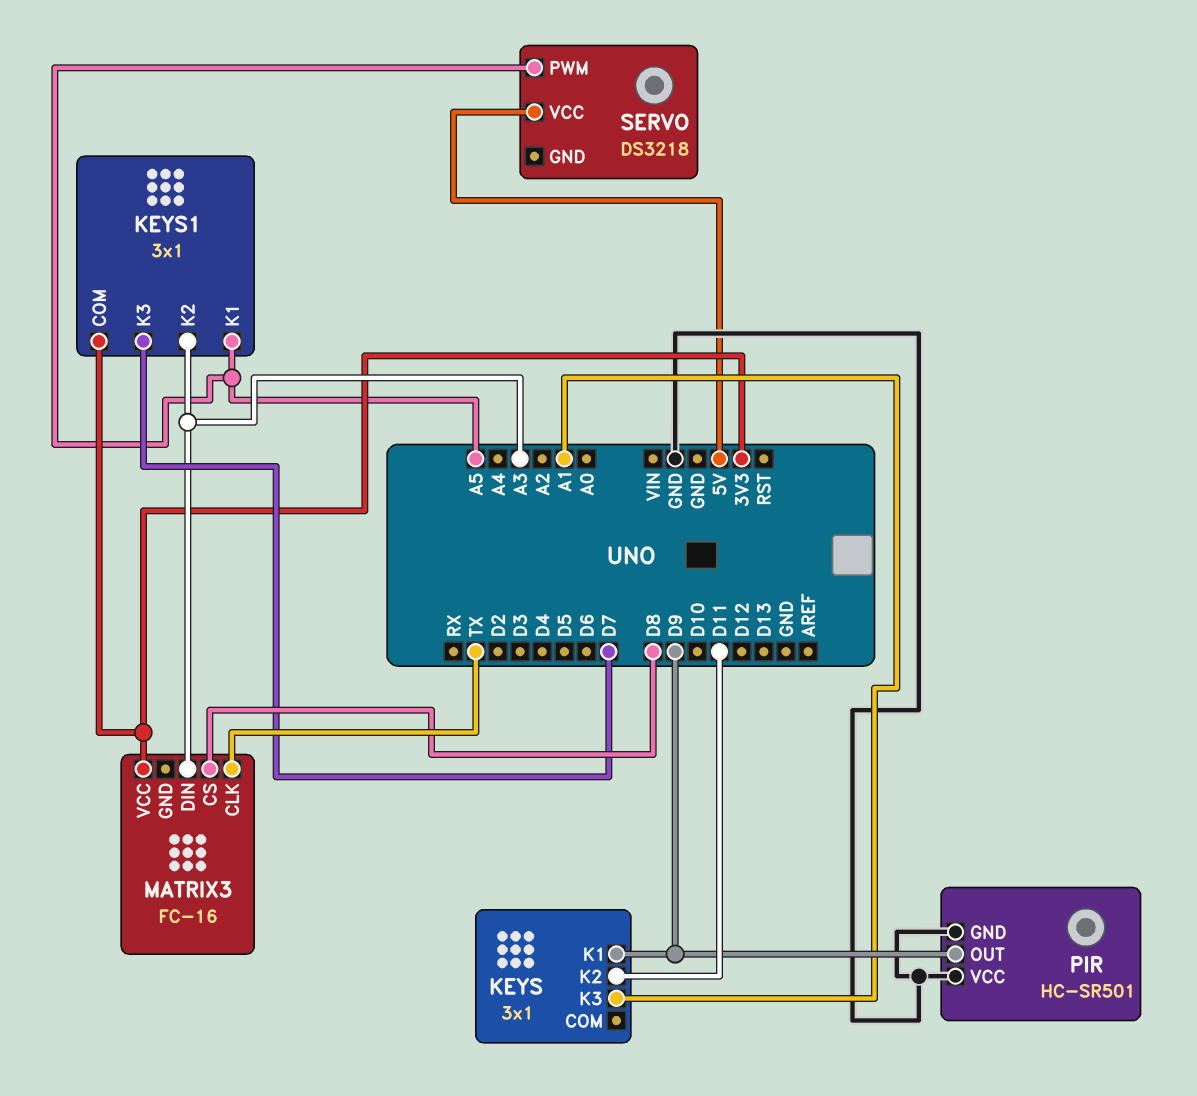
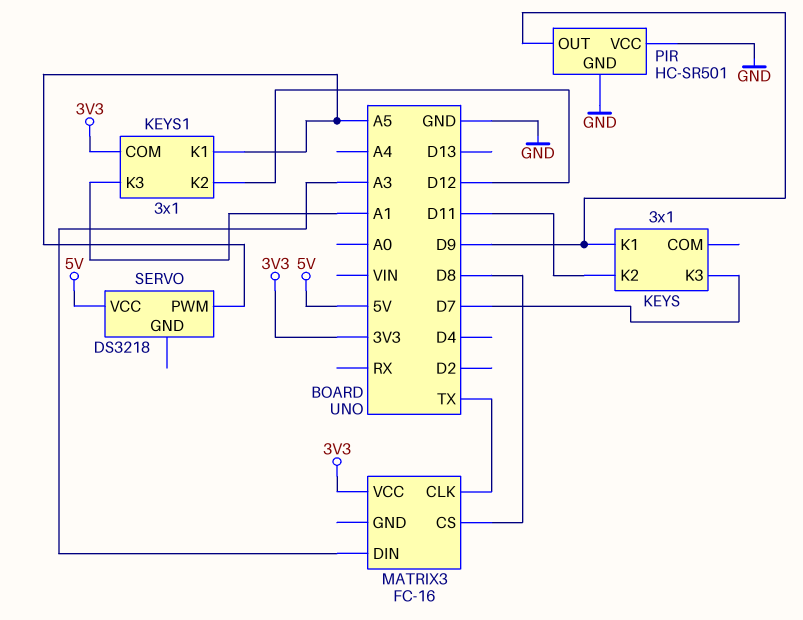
KEYS pin K3: A1 -> D7
KEYS1 pin K2: A3 -> D12
KEYS1 pin K3: D7 -> A1

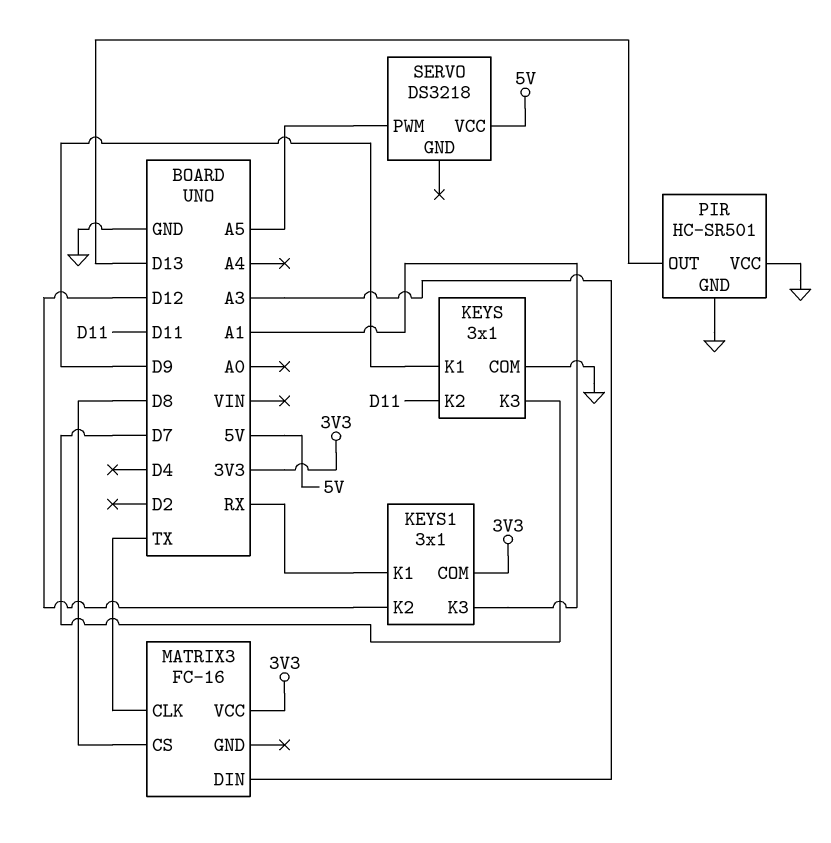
KEYS pin COM: none -> GND
KEYS1 pin K1: A5 -> RX
PIR pin OUT: D9 -> D13

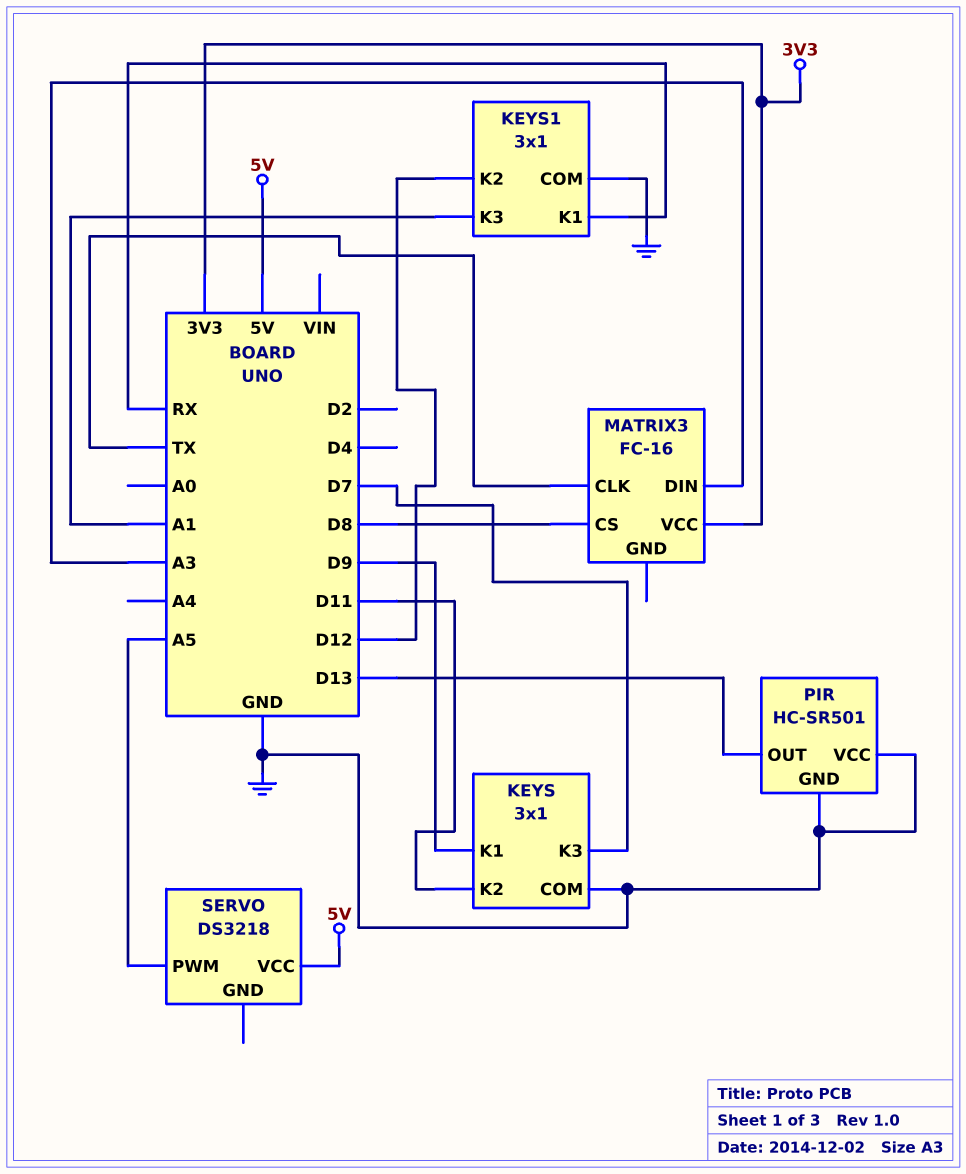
KEYS1 pin COM: 3V3 -> GND

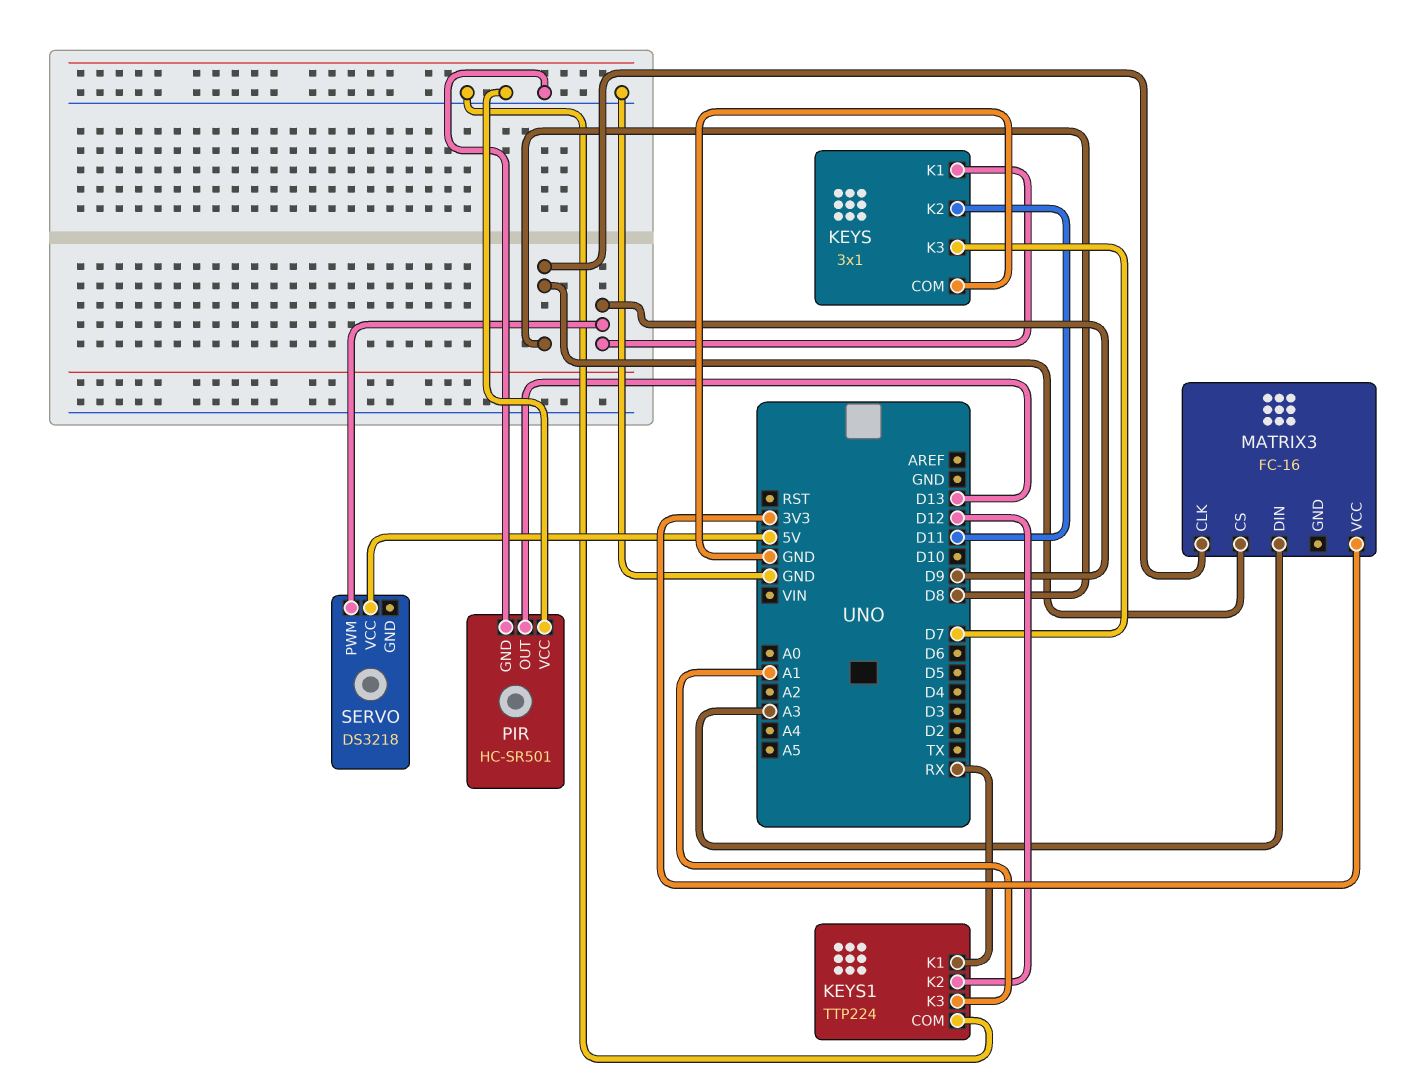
KEYS1: 3x1 -> TTP224
MATRIX3 pin CLK: TX -> D8
SERVO pin PWM: A5 -> D9

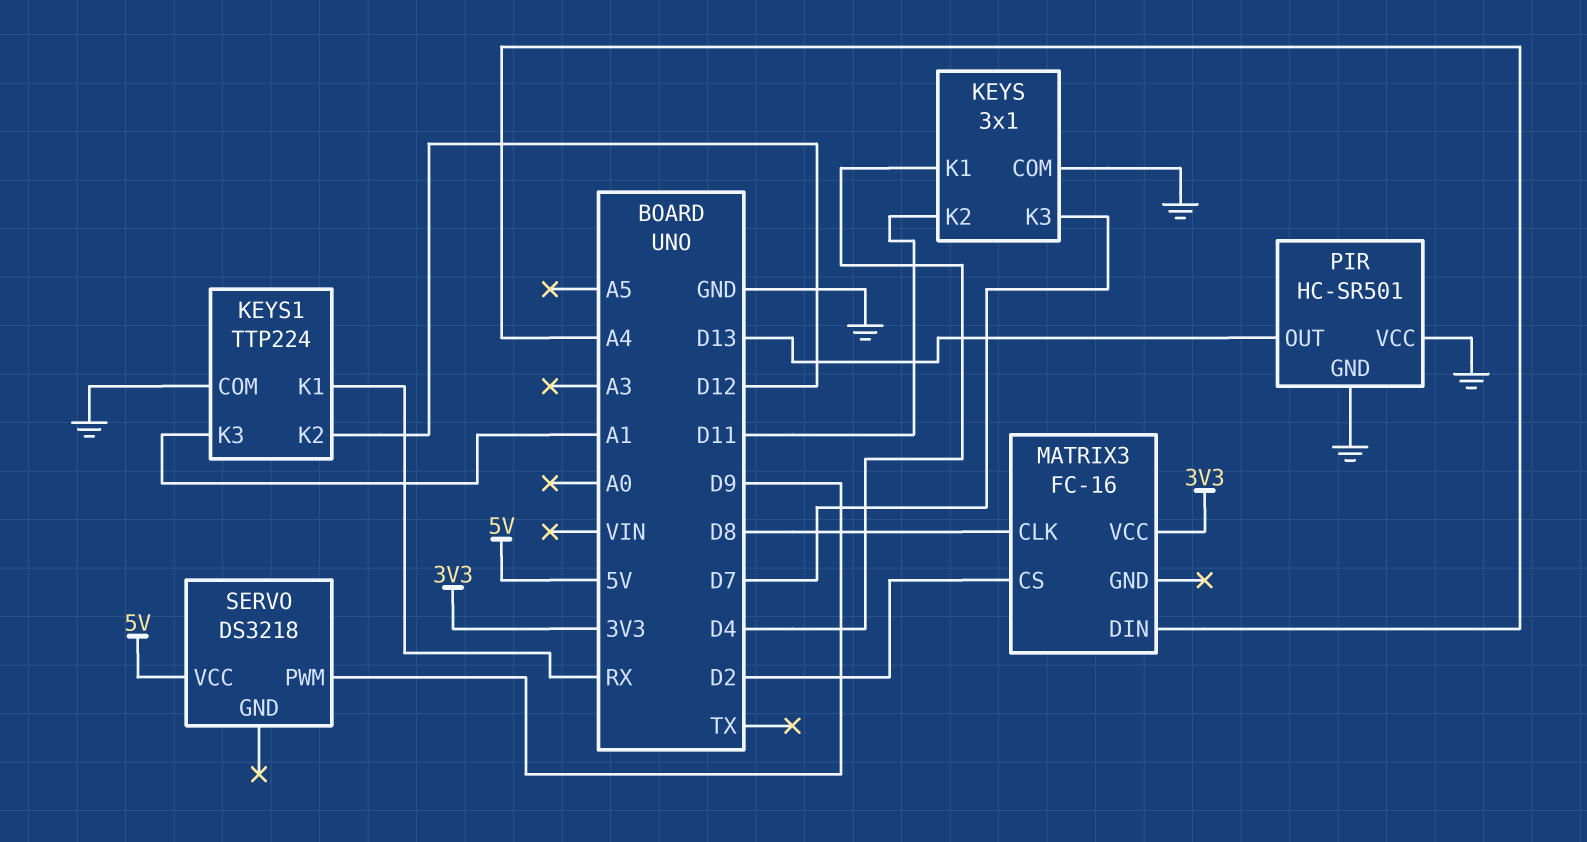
KEYS pin K1: D9 -> D4
MATRIX3 pin CS: D8 -> D2
MATRIX3 pin DIN: A3 -> A4

